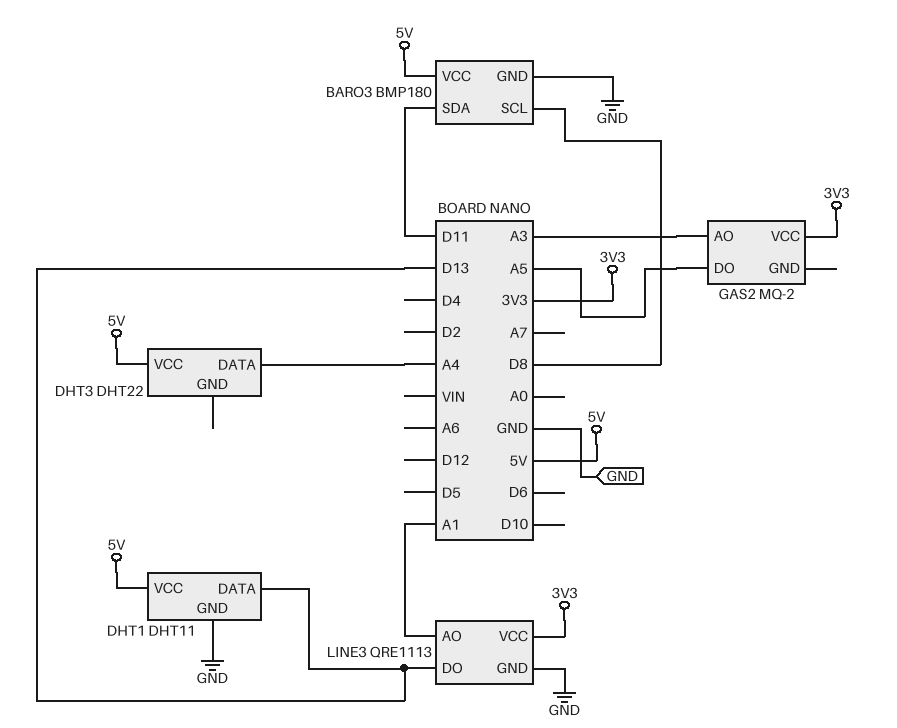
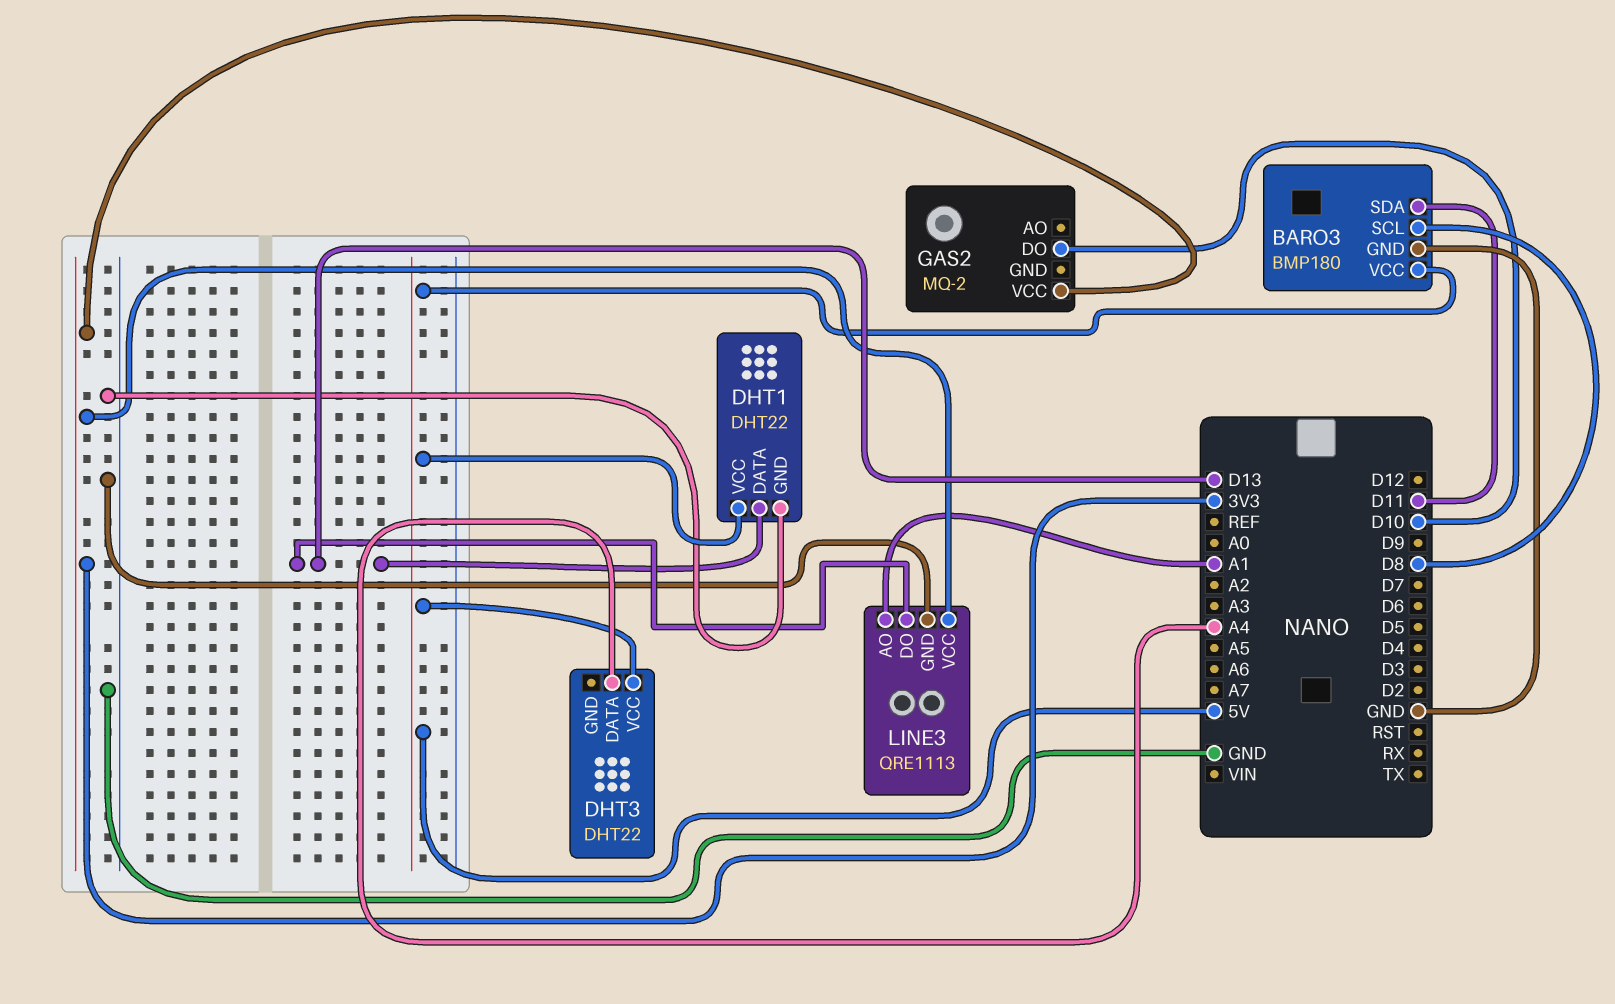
DHT1: DHT11 -> DHT22
GAS2 pin AO: A3 -> none
GAS2 pin DO: A5 -> D10

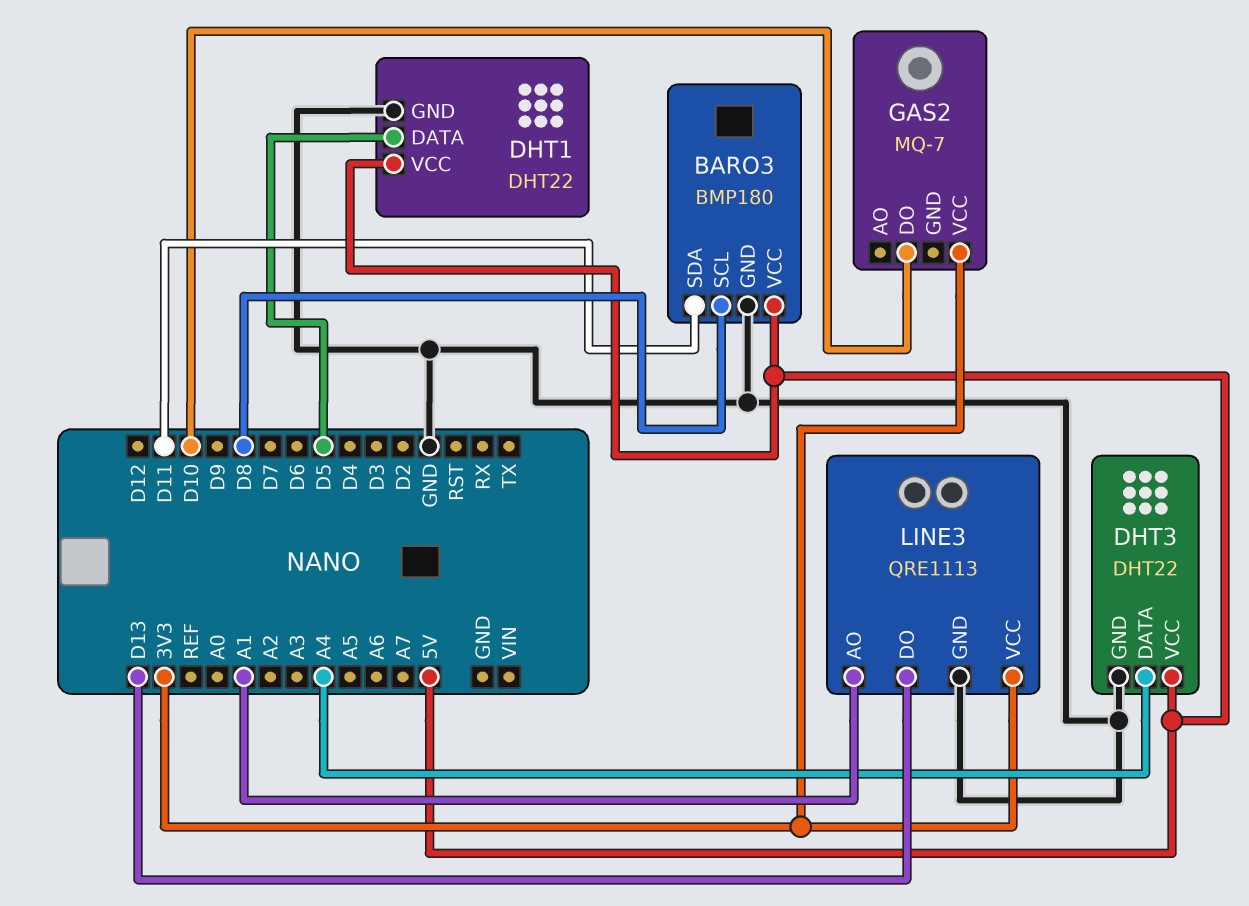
DHT1 pin DATA: D13 -> D5
DHT3 pin GND: none -> GND
GAS2: MQ-2 -> MQ-7

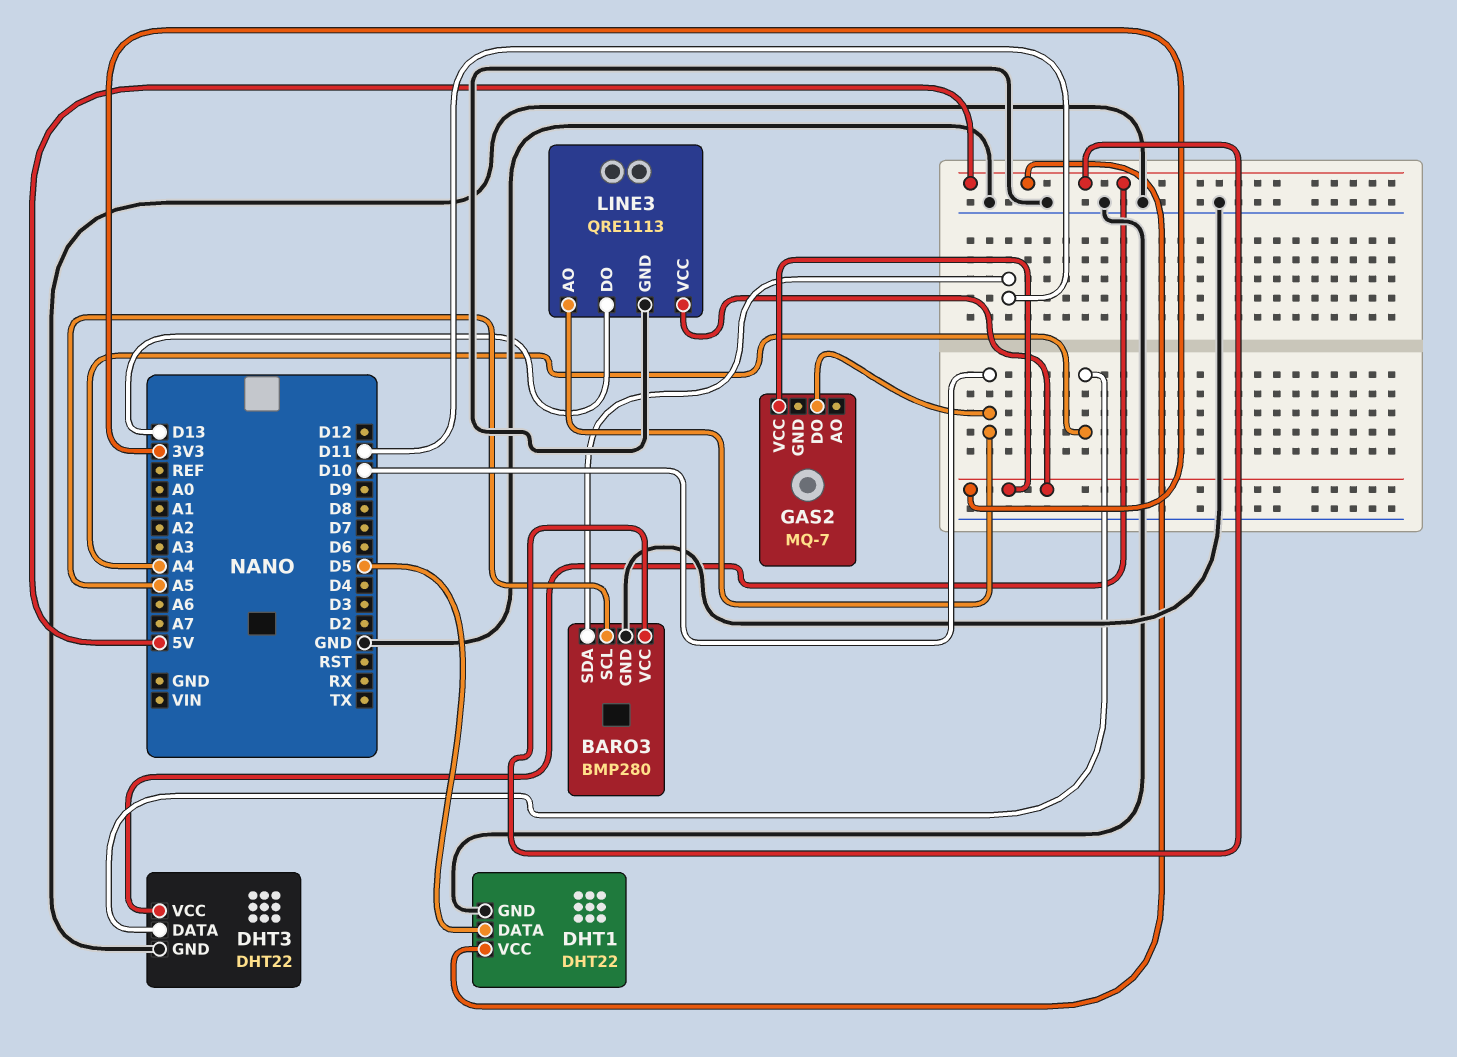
BARO3: BMP180 -> BMP280
BARO3 pin SCL: D8 -> A5
LINE3 pin AO: A1 -> D10

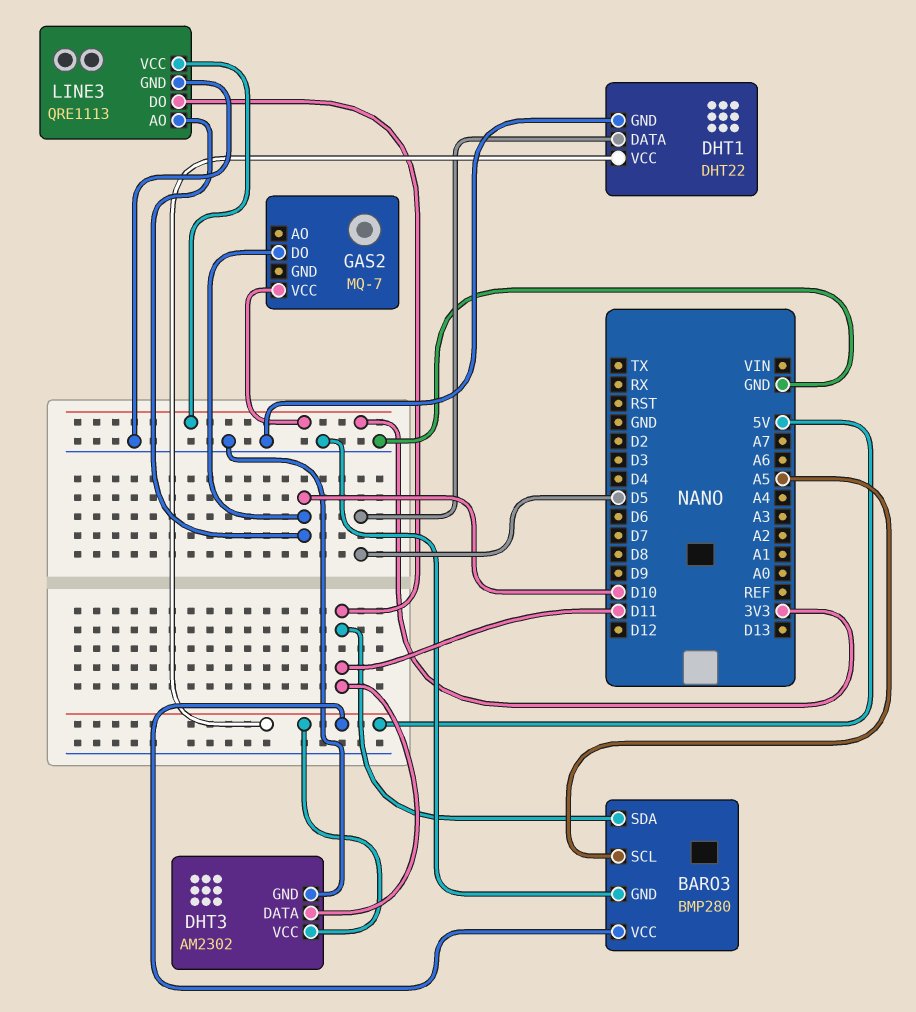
DHT3: DHT22 -> AM2302
DHT3 pin DATA: A4 -> D11
LINE3 pin DO: D13 -> D11

